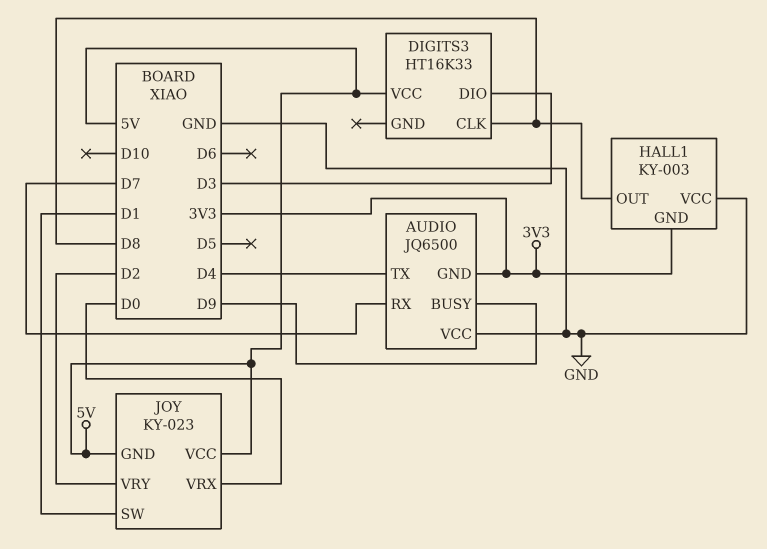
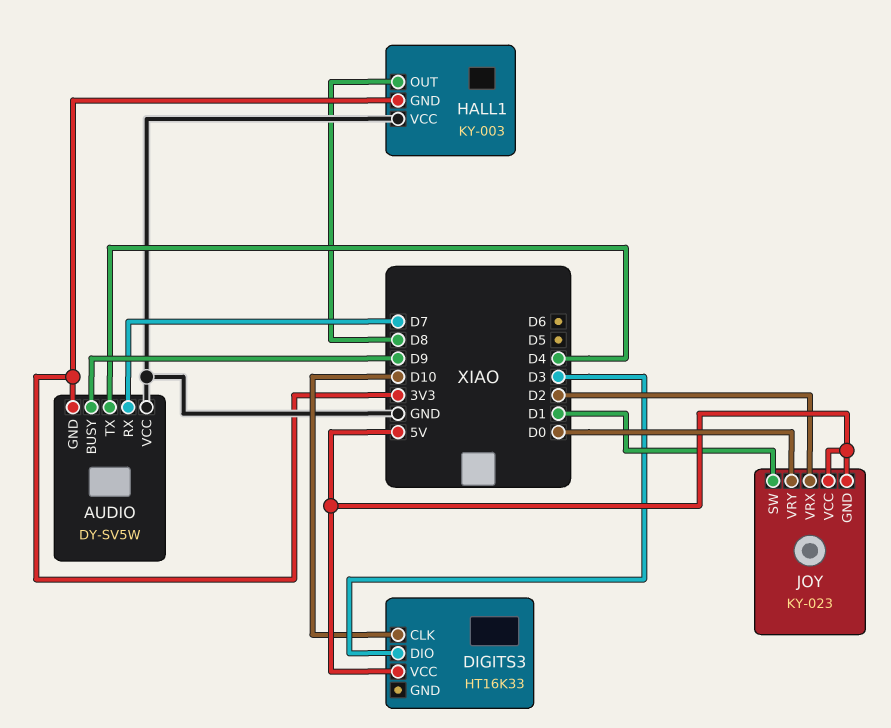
AUDIO: JQ6500 -> DY-SV5W
DIGITS3 pin CLK: D8 -> D10
JOY pin VRX: D0 -> D2
JOY pin VRY: D2 -> D0

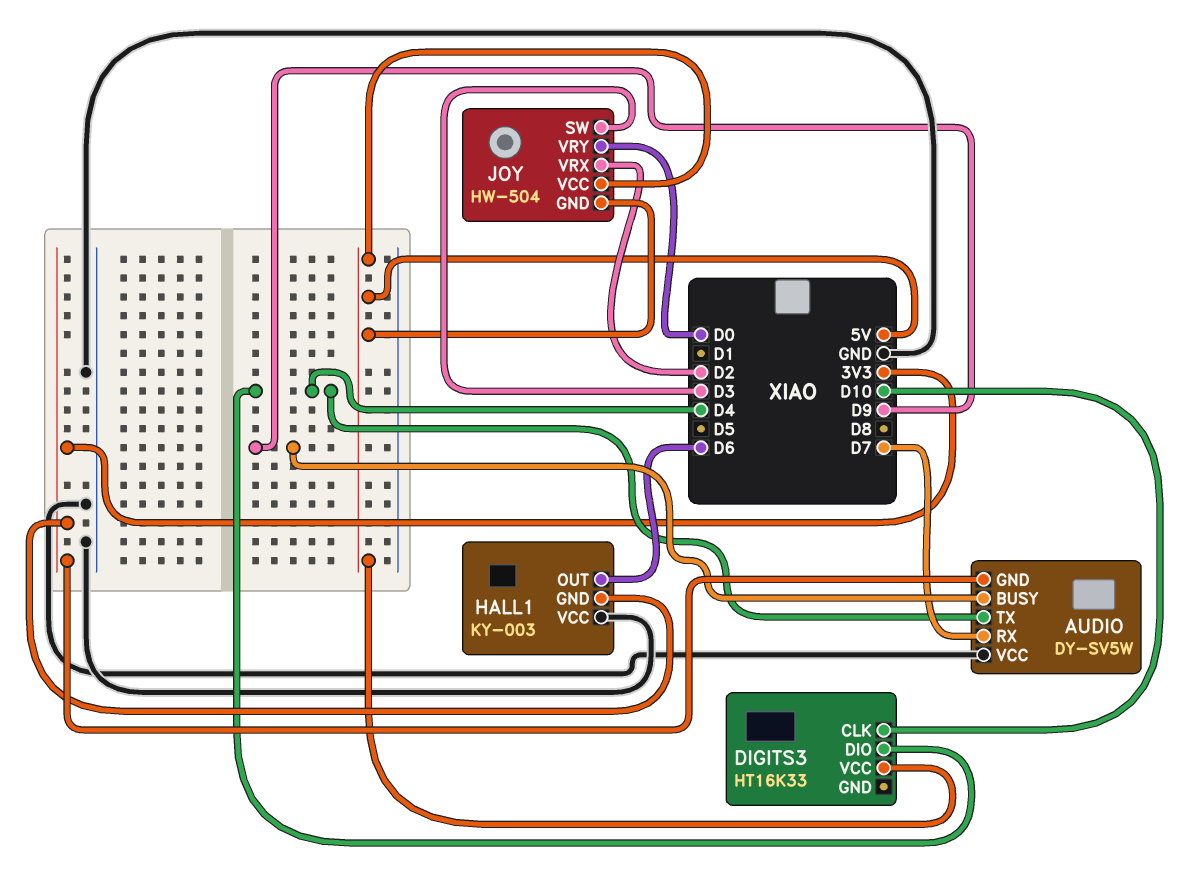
DIGITS3 pin DIO: D3 -> D4
HALL1 pin OUT: D8 -> D6
JOY: KY-023 -> HW-504
JOY pin SW: D1 -> D3

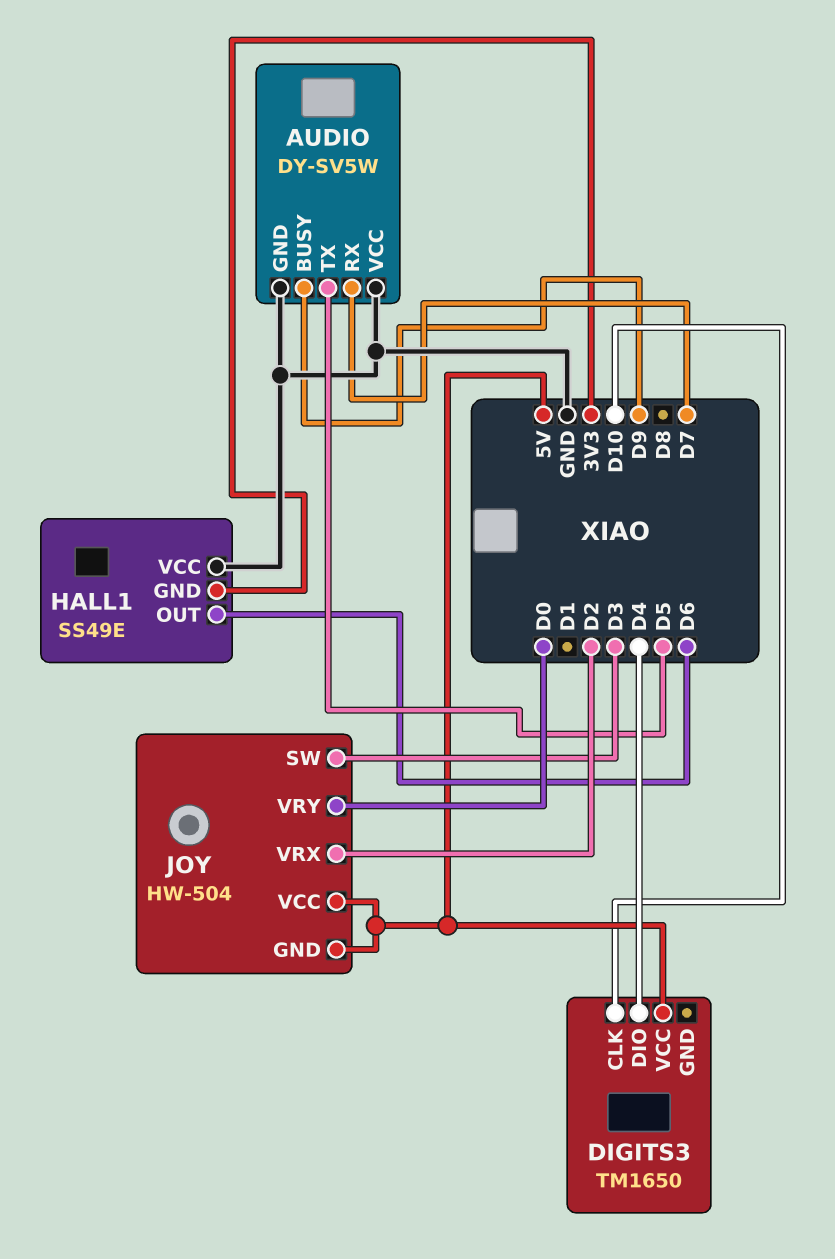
AUDIO pin GND: 3V3 -> GND
AUDIO pin TX: D4 -> D5
DIGITS3: HT16K33 -> TM1650
HALL1: KY-003 -> SS49E

